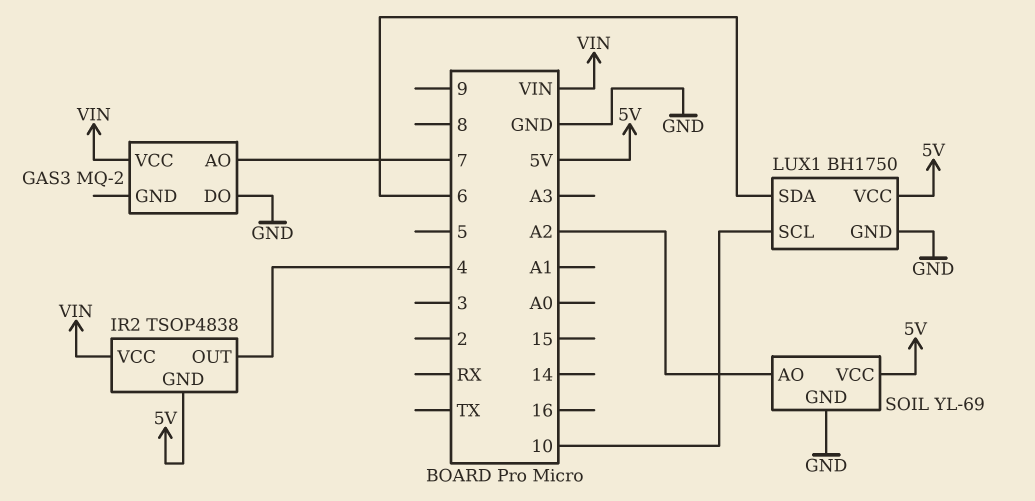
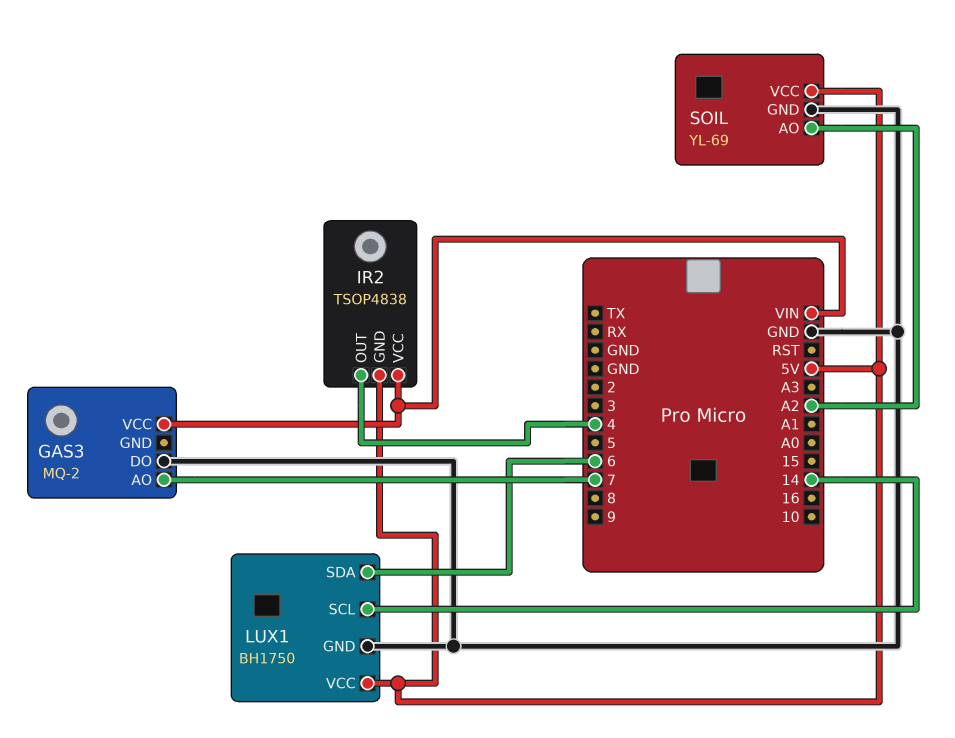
LUX1 pin SCL: 10 -> 14

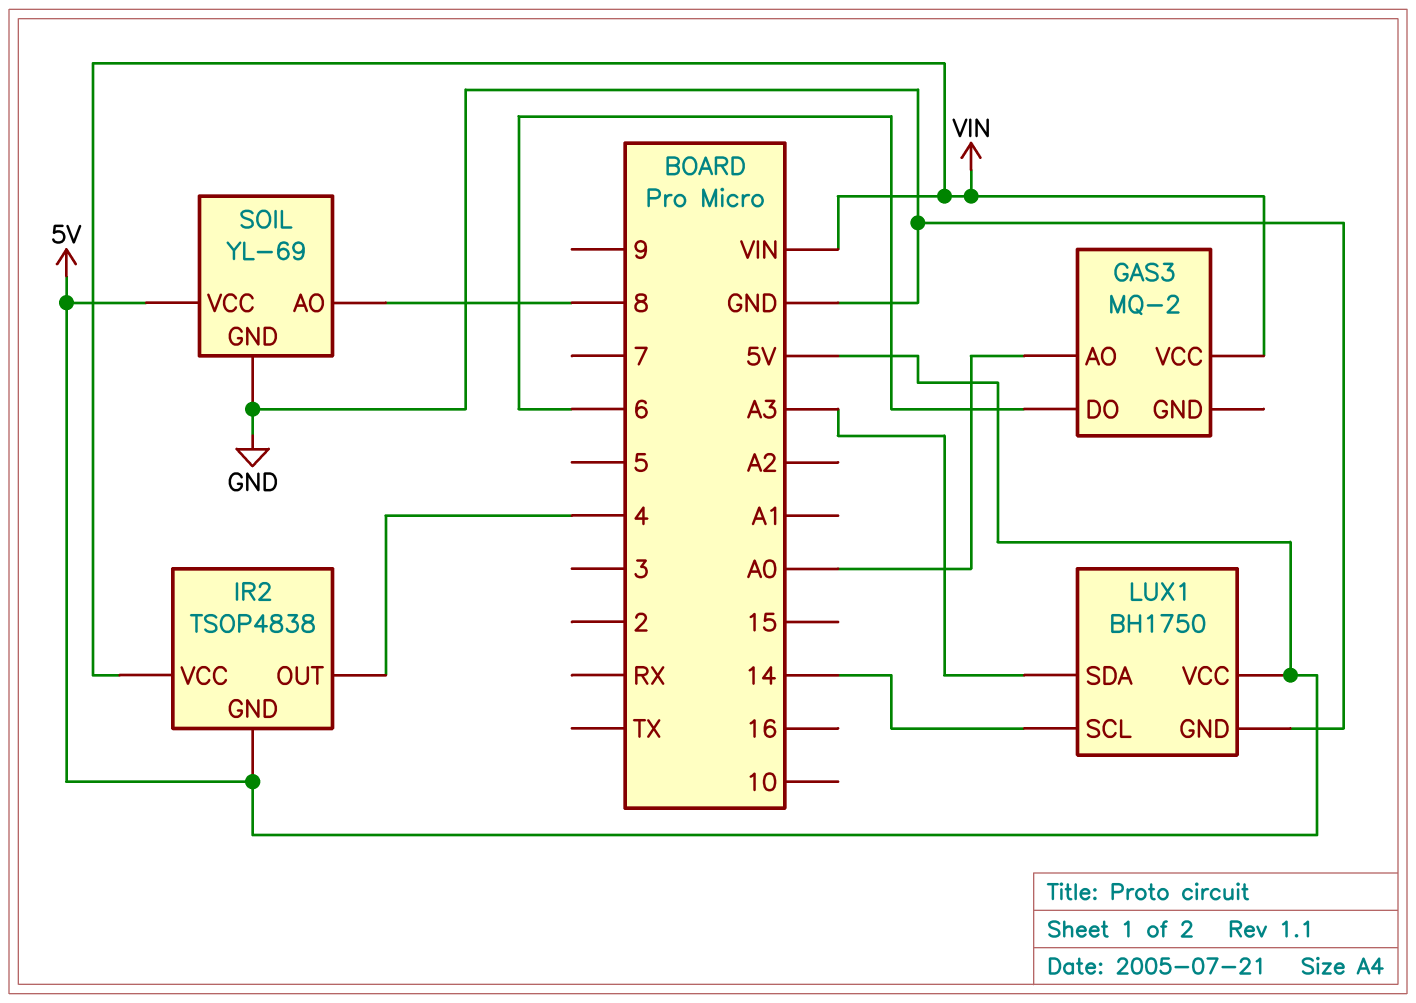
GAS3 pin AO: 7 -> A0
GAS3 pin DO: GND -> 6
LUX1 pin SDA: 6 -> A3
SOIL pin AO: A2 -> 8

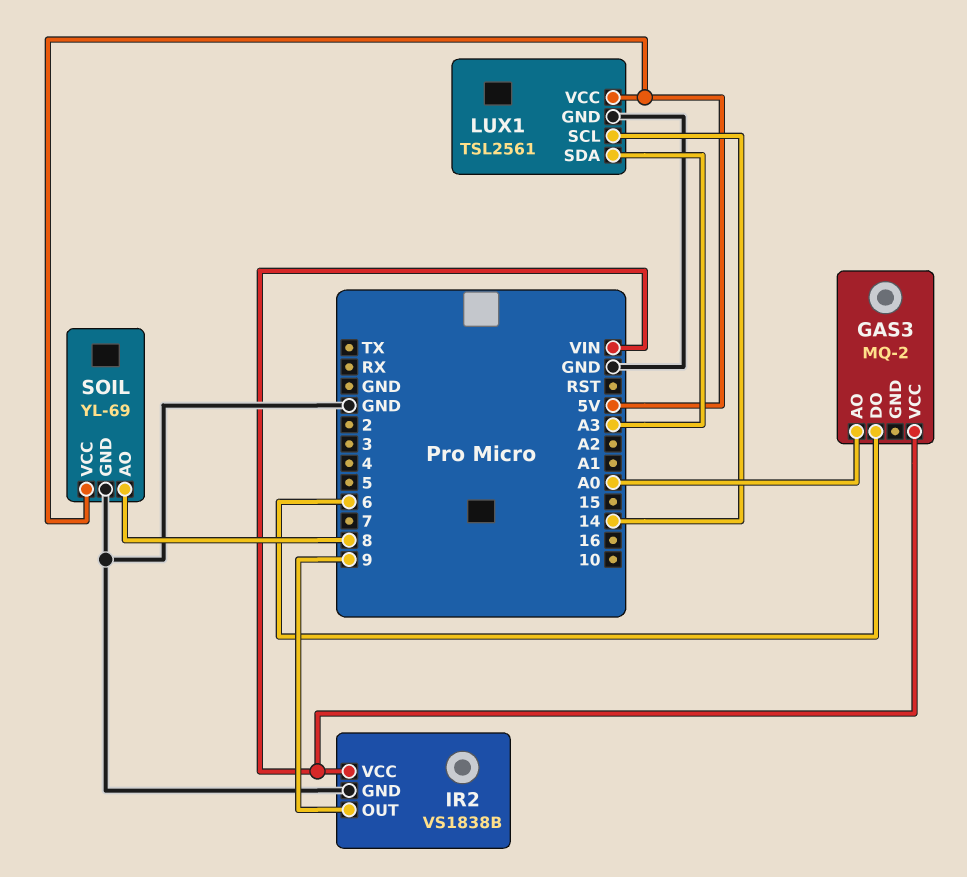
IR2: TSOP4838 -> VS1838B
IR2 pin GND: 5V -> GND
IR2 pin OUT: 4 -> 9
LUX1: BH1750 -> TSL2561

